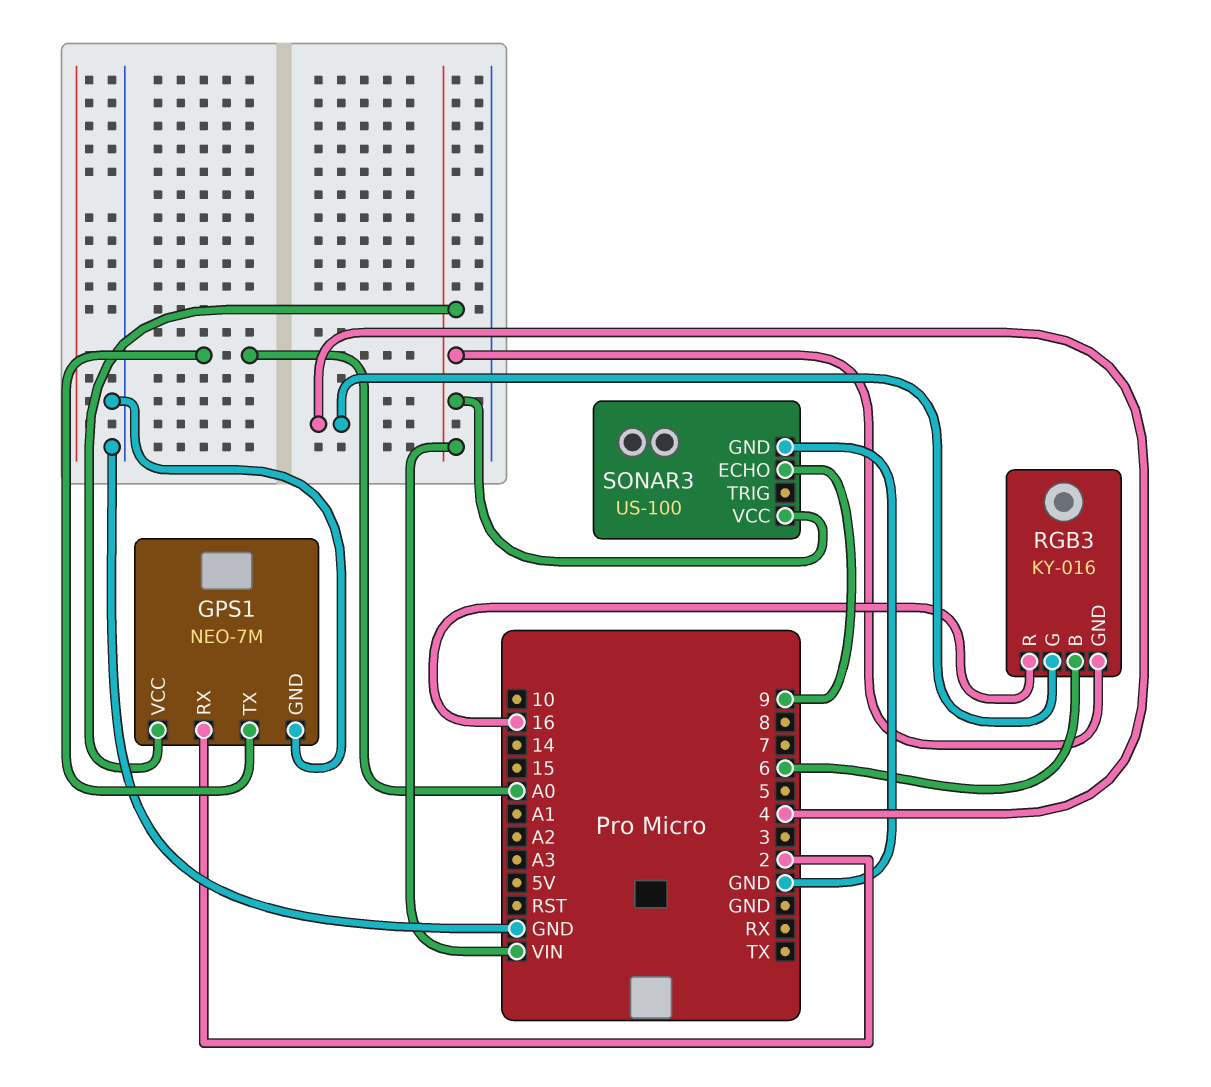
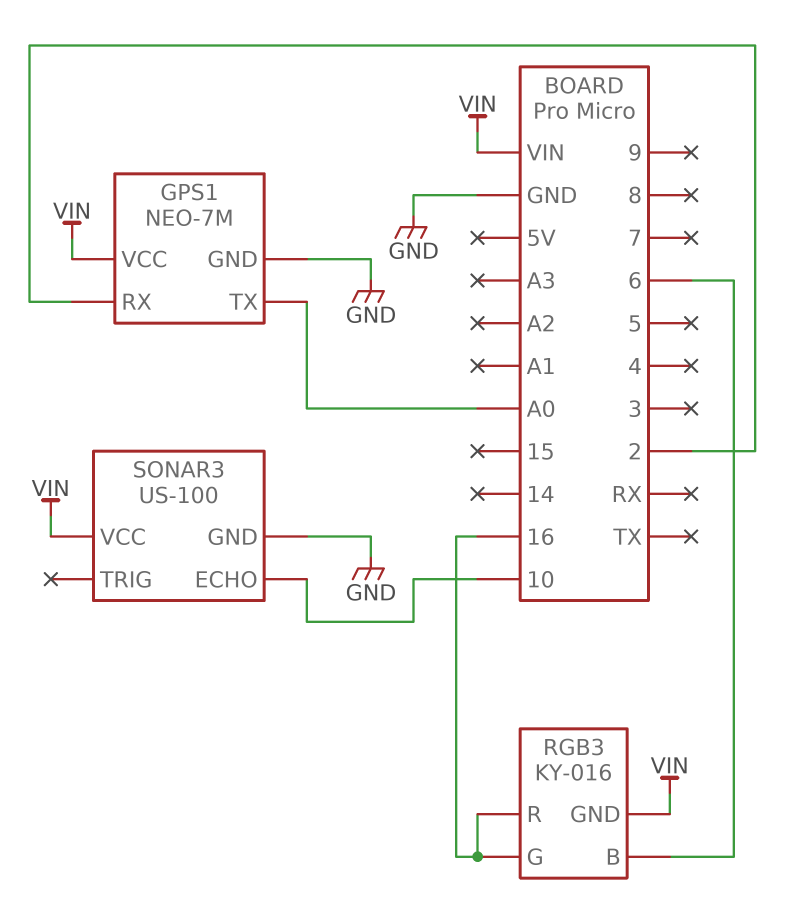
RGB3 pin G: 4 -> 16
SONAR3 pin ECHO: 9 -> 10

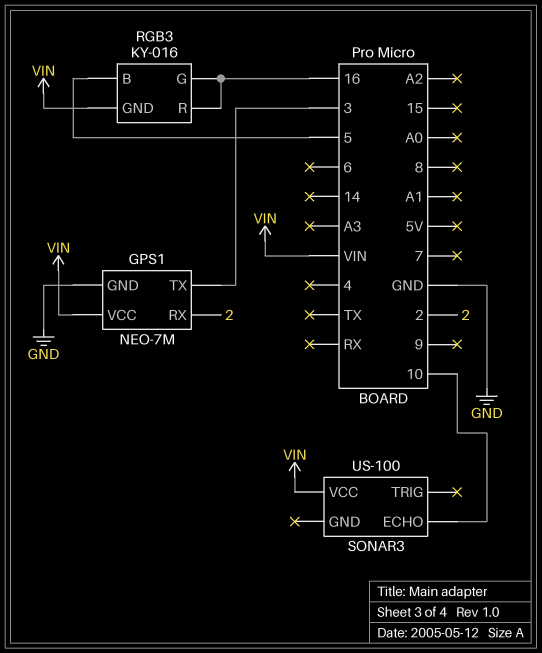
GPS1 pin TX: A0 -> 3
RGB3 pin B: 6 -> 5
SONAR3 pin GND: GND -> none

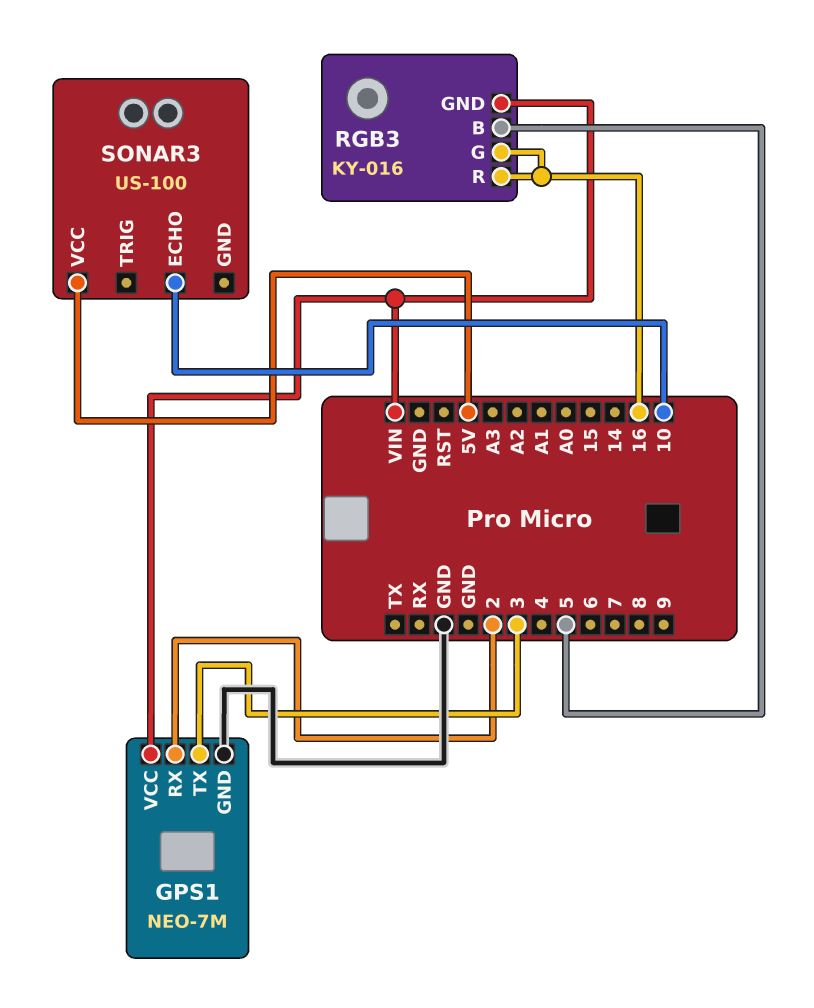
SONAR3 pin VCC: VIN -> 5V

